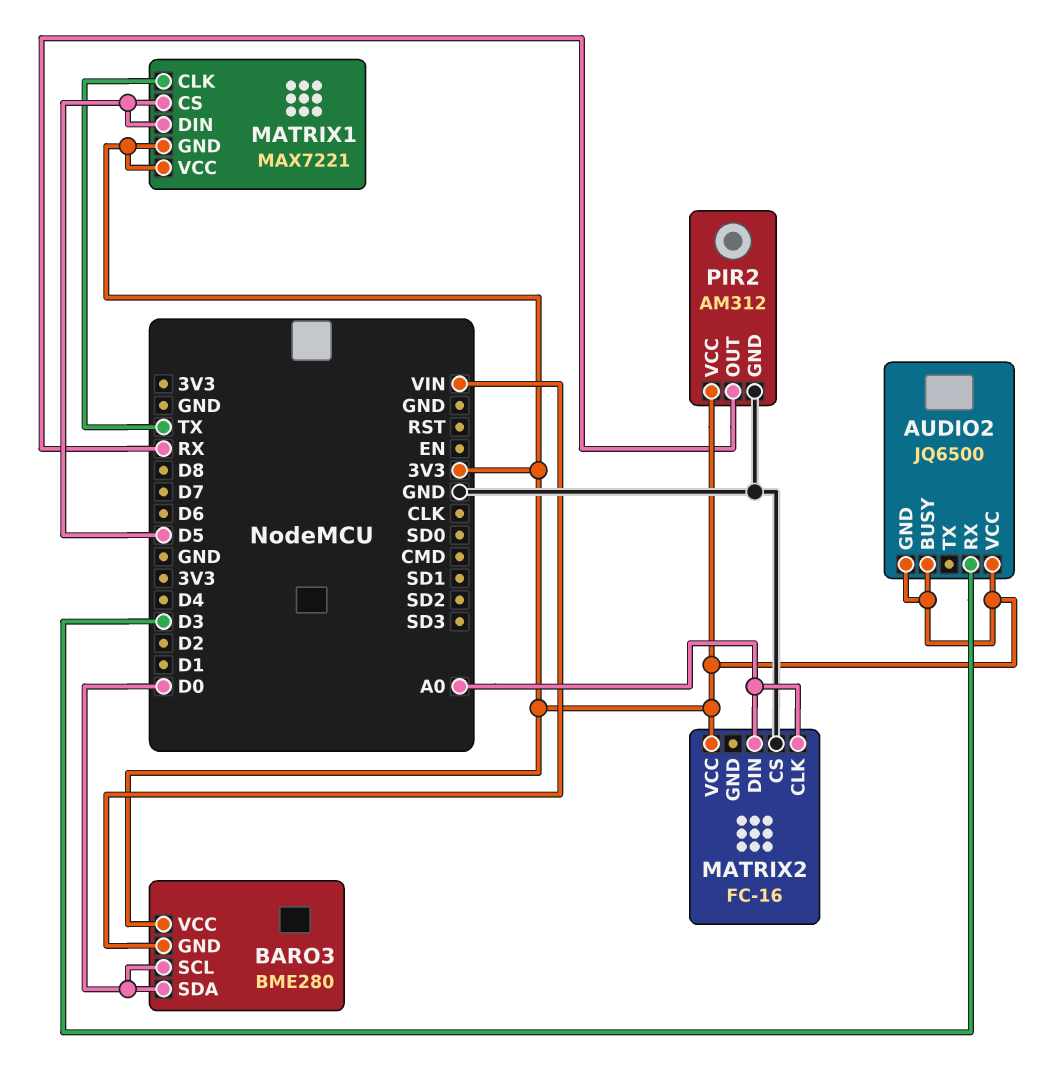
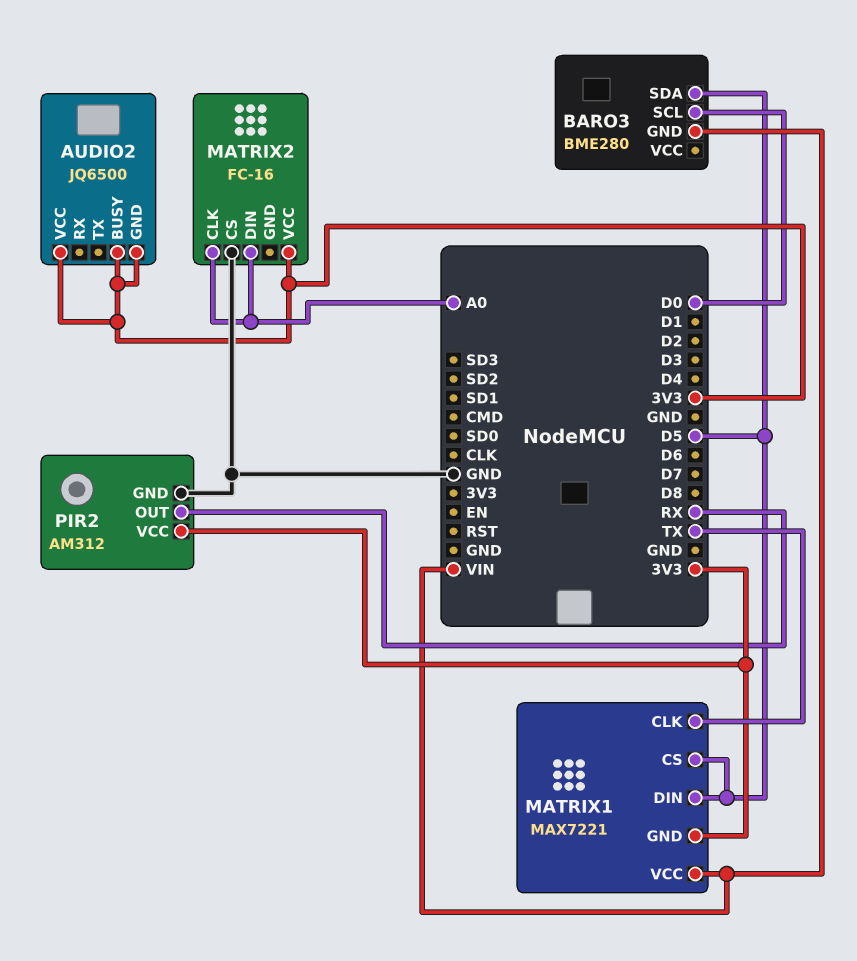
AUDIO2 pin RX: D3 -> none
BARO3 pin SDA: D0 -> D5
BARO3 pin VCC: 3V3 -> none
MATRIX1 pin VCC: 3V3 -> VIN

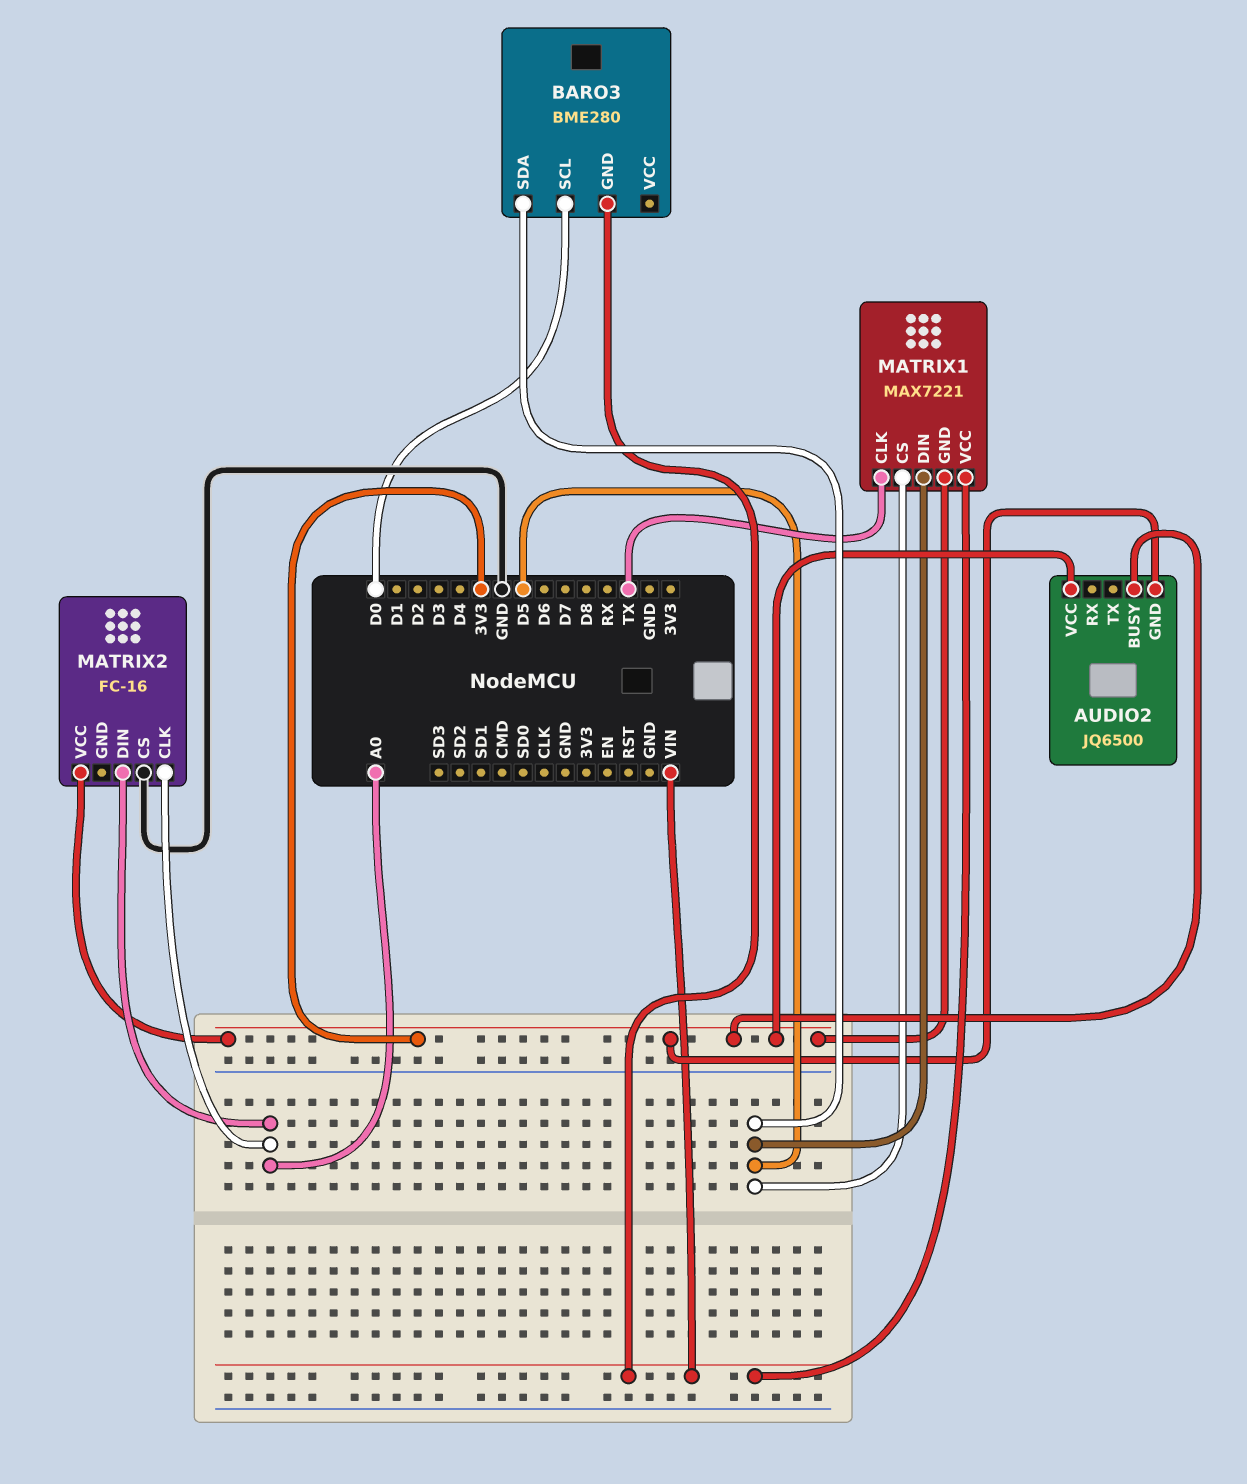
PIR2: AM312 -> none
PIR2 pin GND: GND -> none
PIR2 pin OUT: RX -> none
PIR2 pin VCC: 3V3 -> none

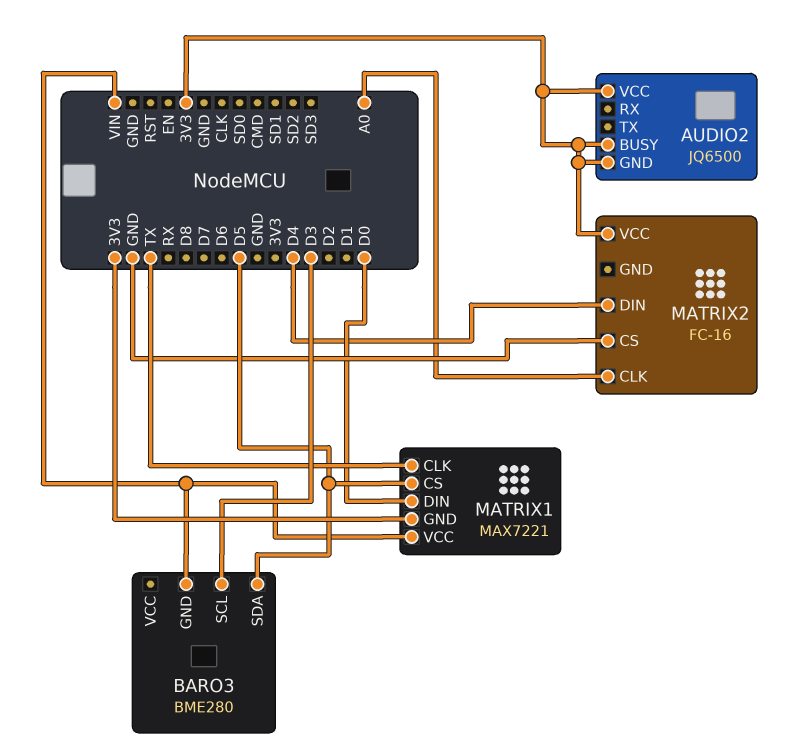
BARO3 pin SCL: D0 -> D3
MATRIX1 pin DIN: D5 -> D0
MATRIX2 pin DIN: A0 -> D4

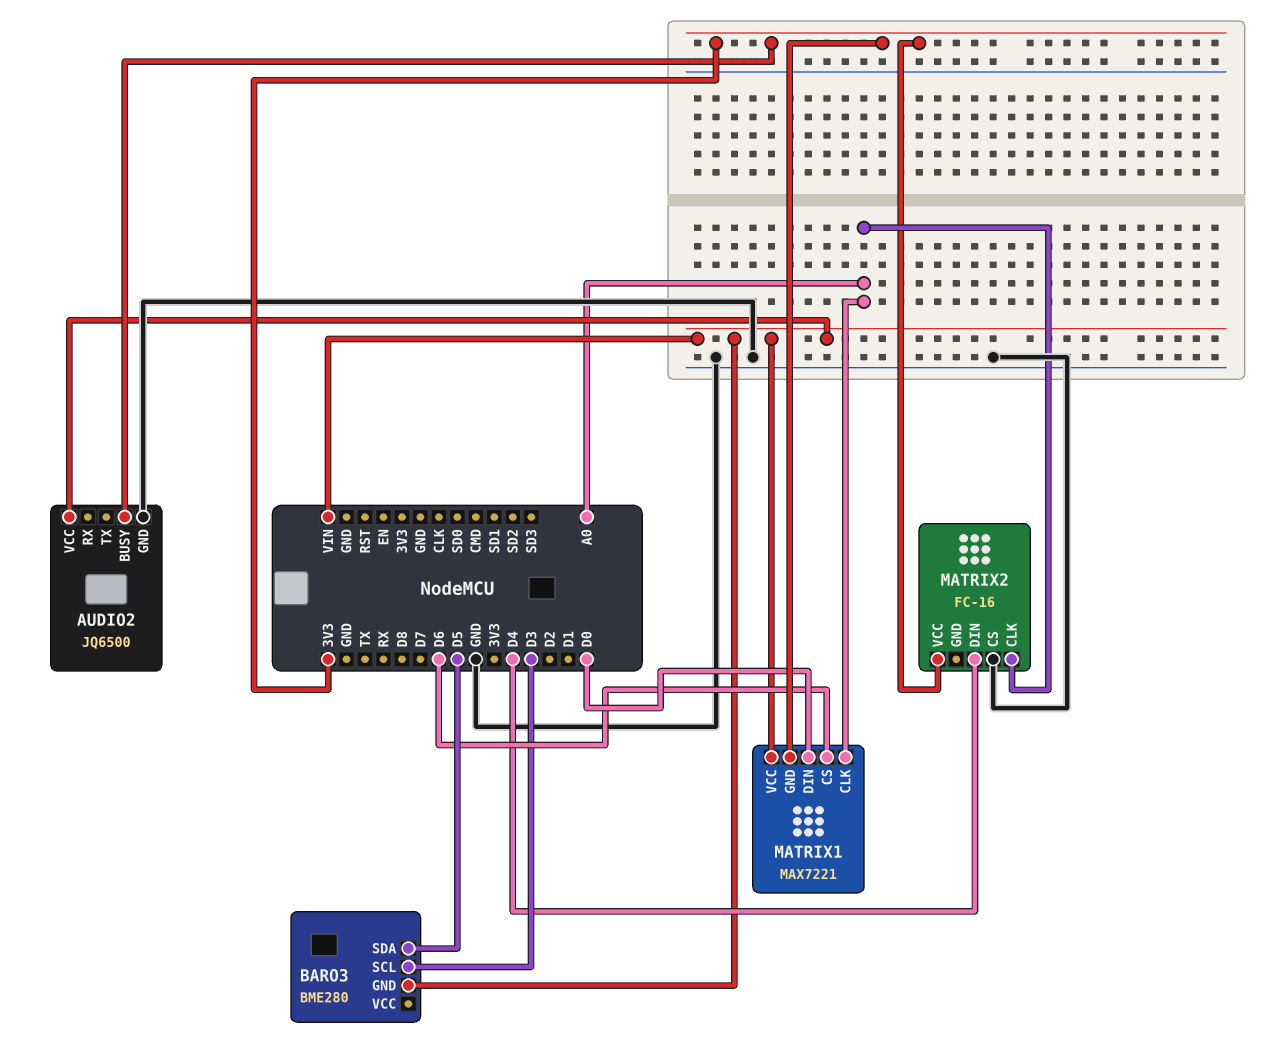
AUDIO2 pin GND: 3V3 -> GND
AUDIO2 pin VCC: 3V3 -> VIN
MATRIX1 pin CLK: TX -> A0
MATRIX1 pin CS: D5 -> D6

